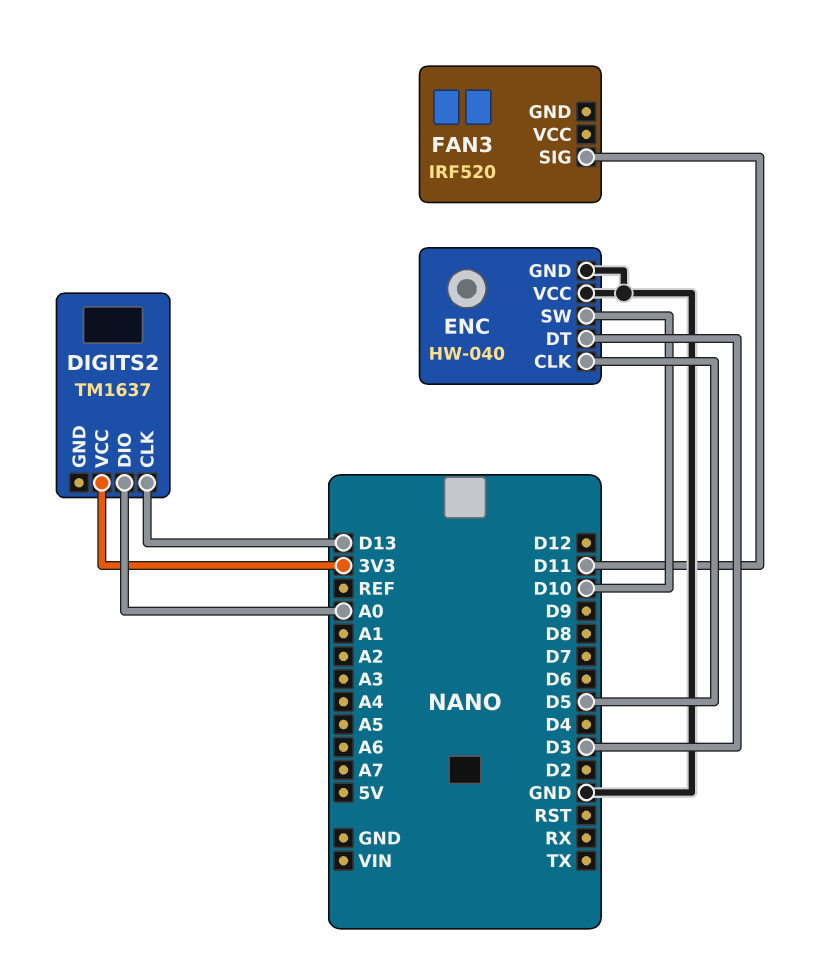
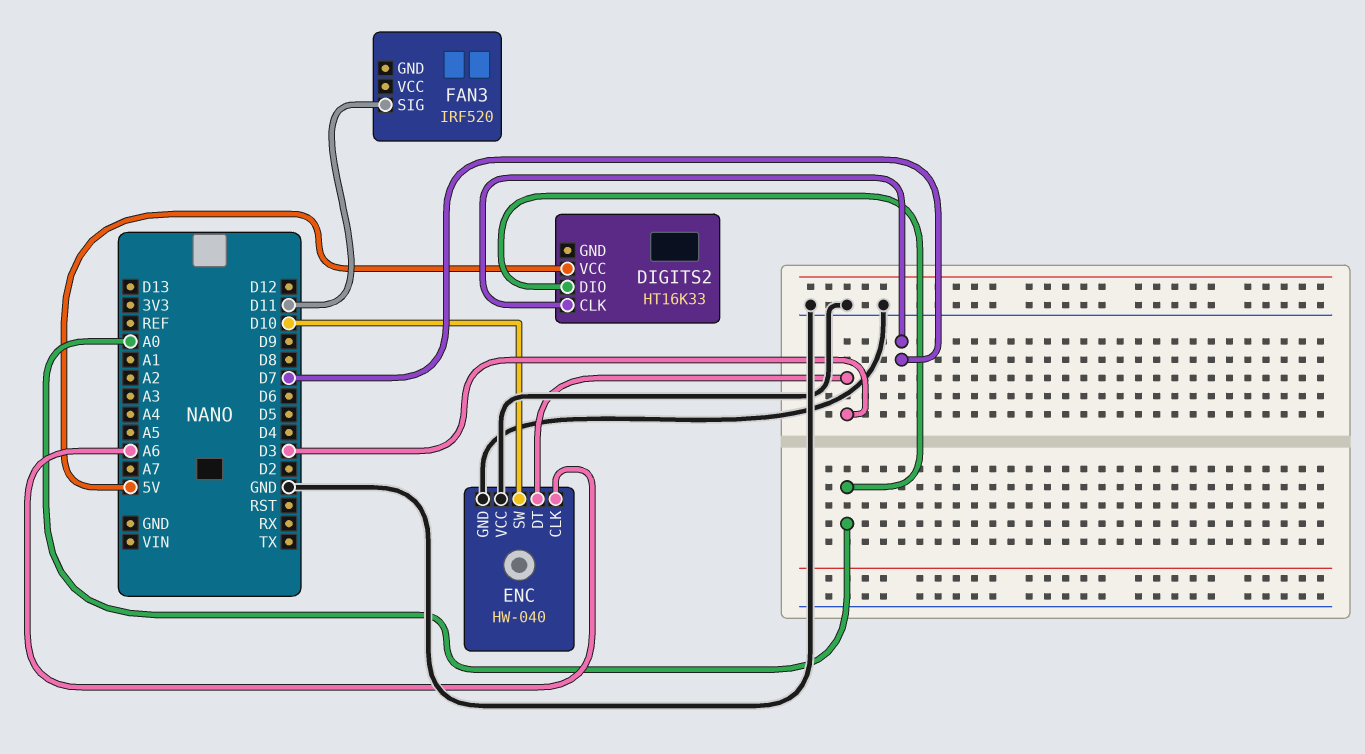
DIGITS2: TM1637 -> HT16K33
DIGITS2 pin CLK: D13 -> D7
DIGITS2 pin VCC: 3V3 -> 5V
ENC pin CLK: D5 -> A6

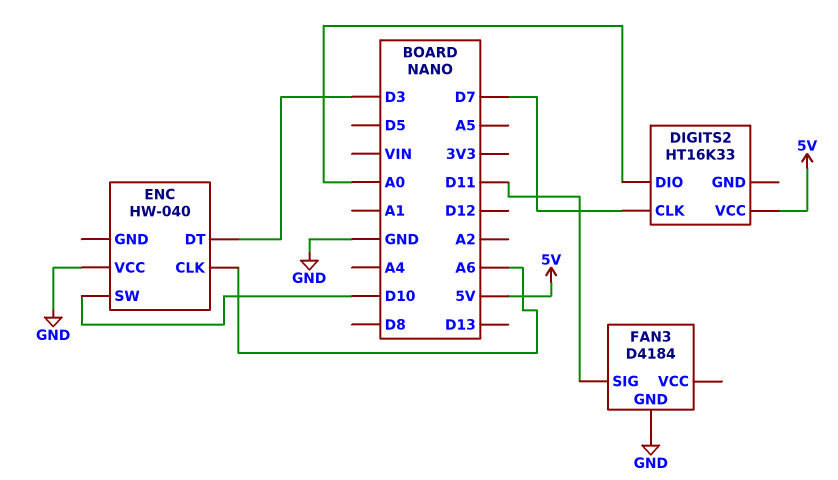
ENC pin GND: GND -> none
FAN3: IRF520 -> D4184
FAN3 pin GND: none -> GND

